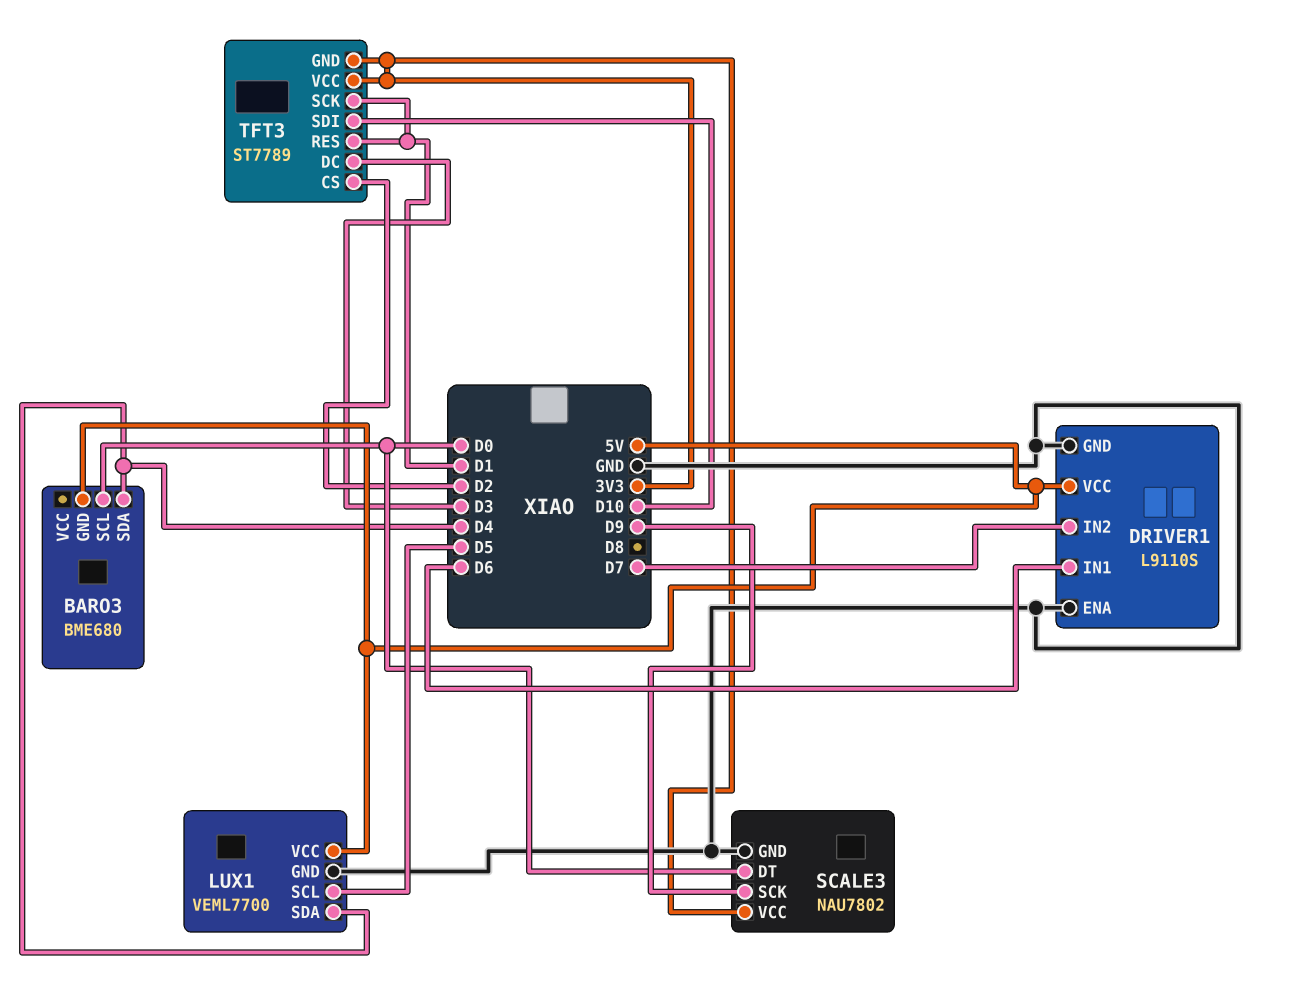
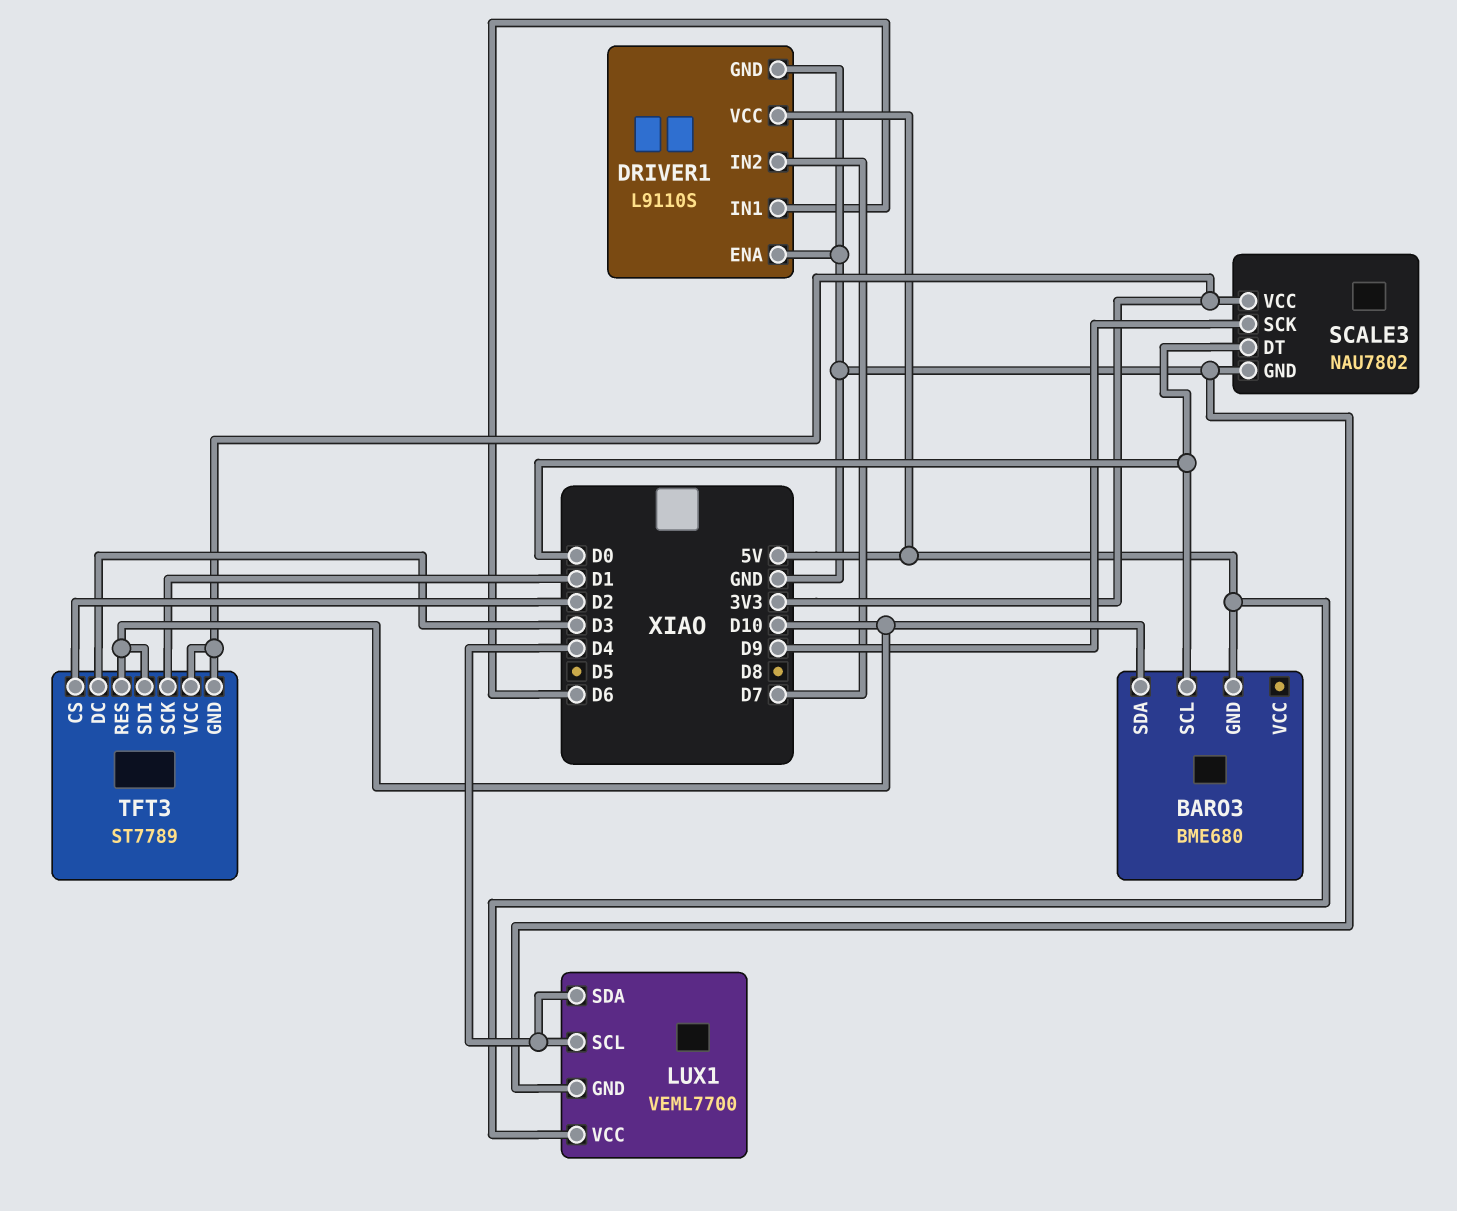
BARO3 pin SDA: D4 -> D10
LUX1 pin SCL: D5 -> D4
TFT3 pin RES: D1 -> D10

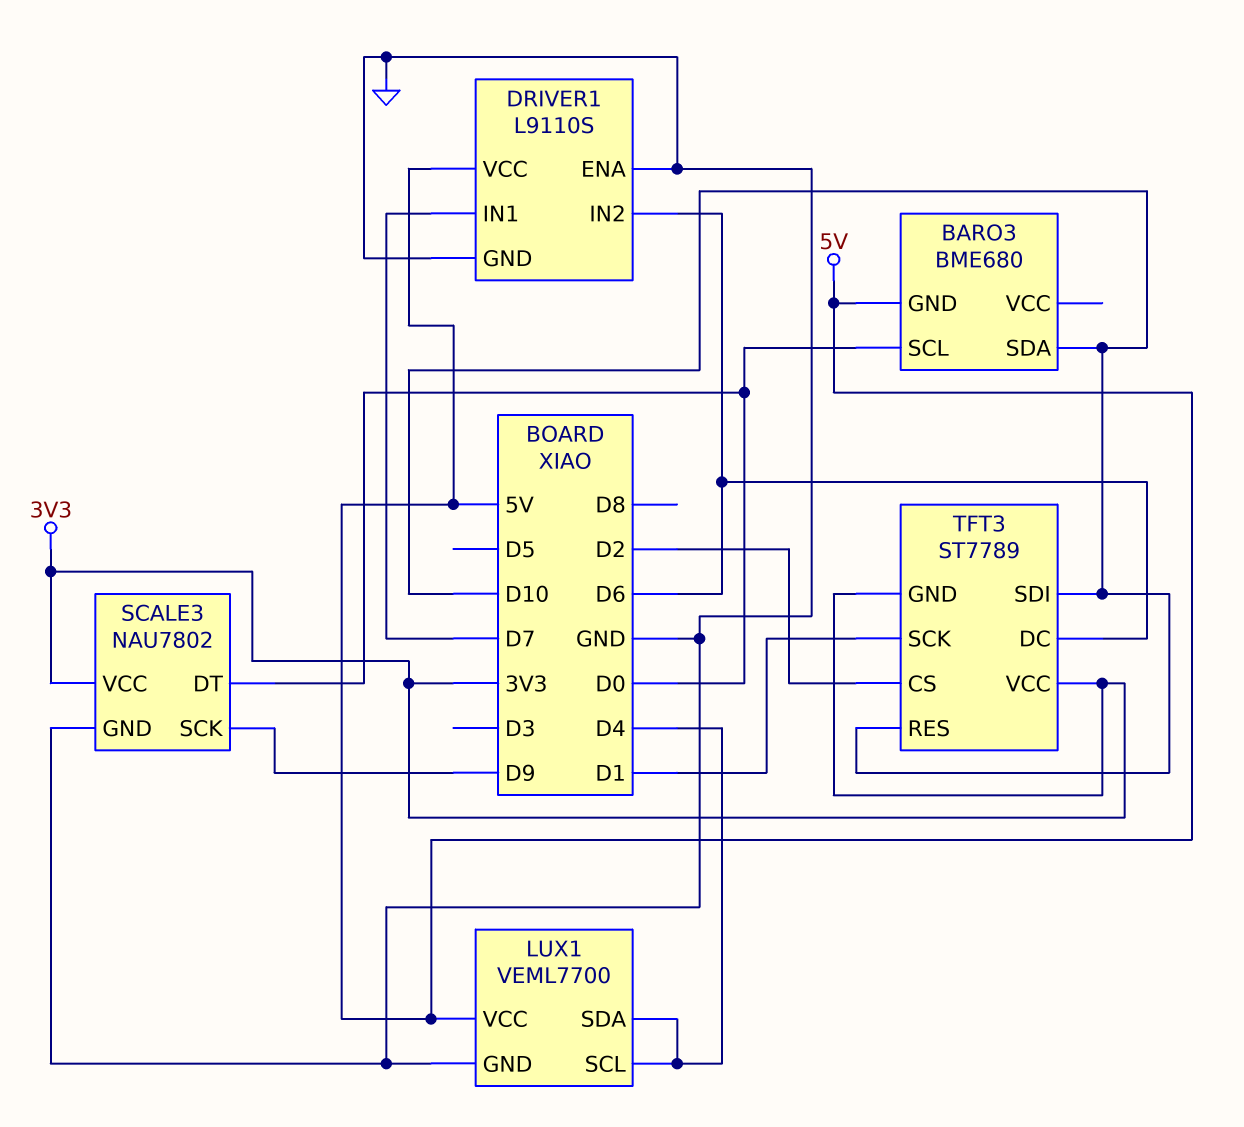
DRIVER1 pin IN1: D6 -> D7
DRIVER1 pin IN2: D7 -> D6
TFT3 pin DC: D3 -> D6

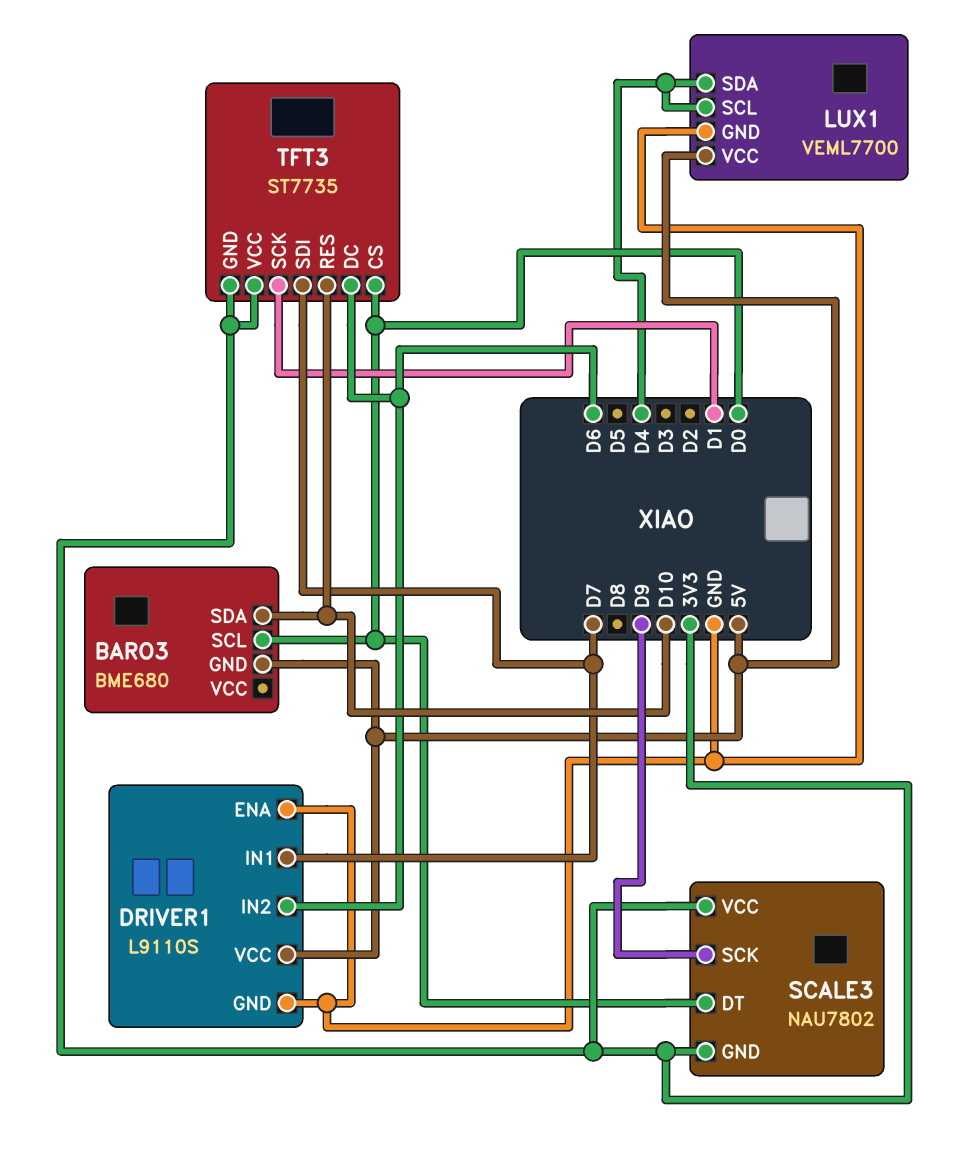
SCALE3 pin GND: GND -> 3V3
TFT3: ST7789 -> ST7735
TFT3 pin CS: D2 -> D0
TFT3 pin SDI: D10 -> D7

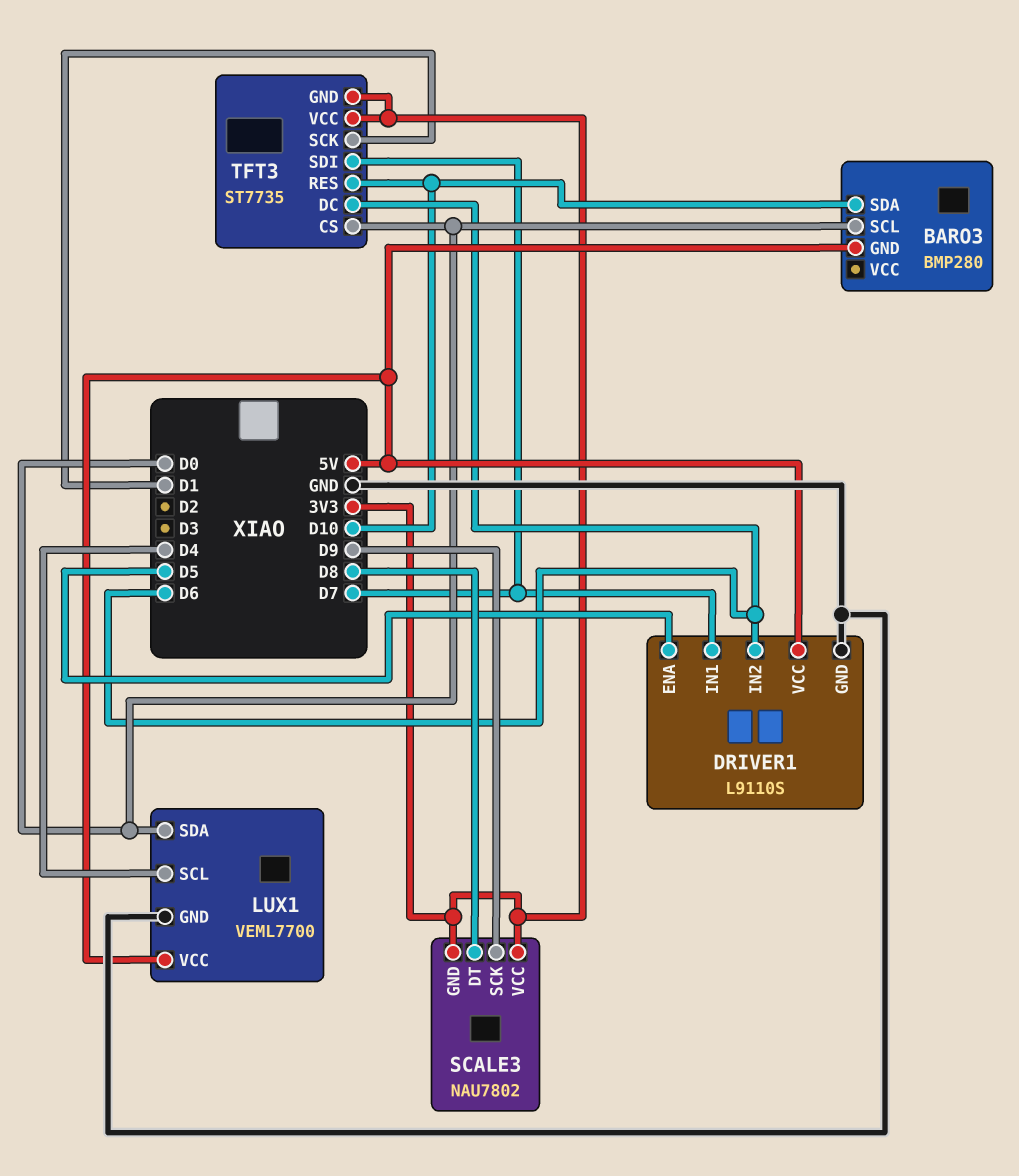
BARO3: BME680 -> BMP280
DRIVER1 pin ENA: GND -> D5
LUX1 pin SDA: D4 -> D0
SCALE3 pin DT: D0 -> D8

